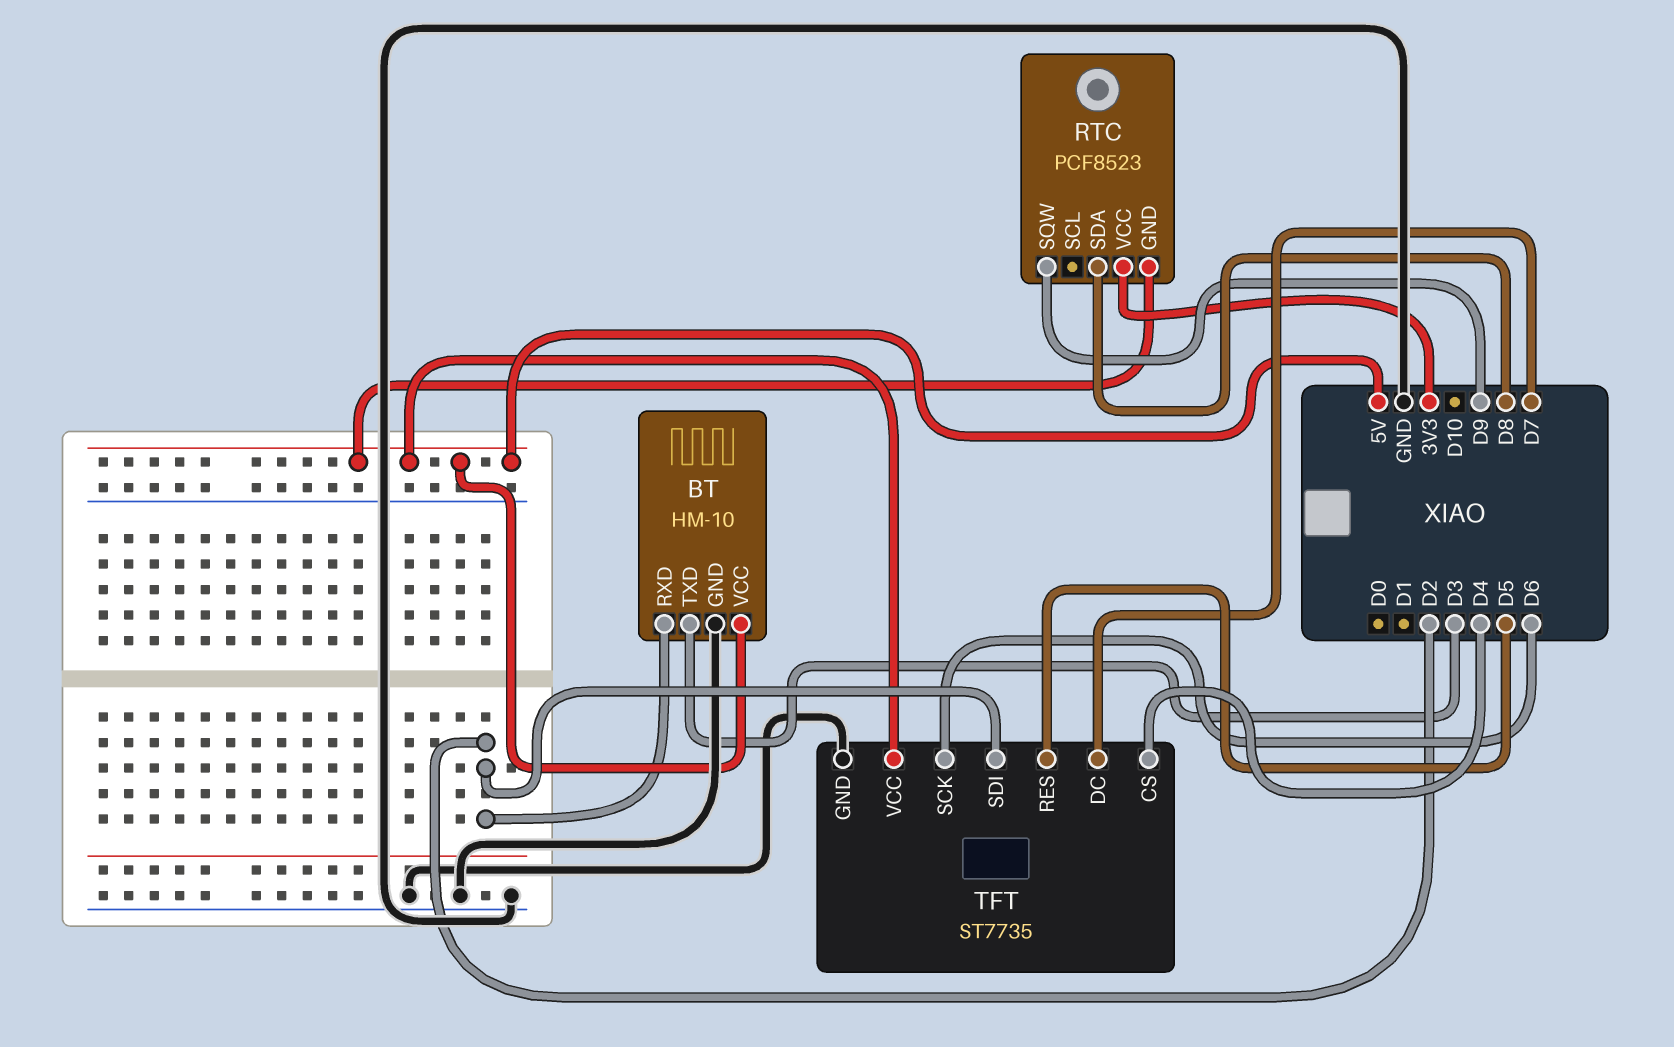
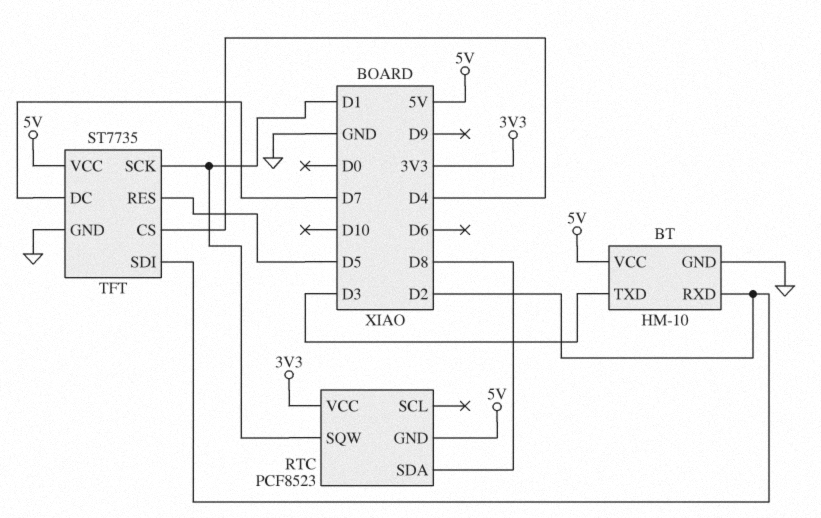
RTC pin SQW: D9 -> D1
TFT pin SCK: D6 -> D1

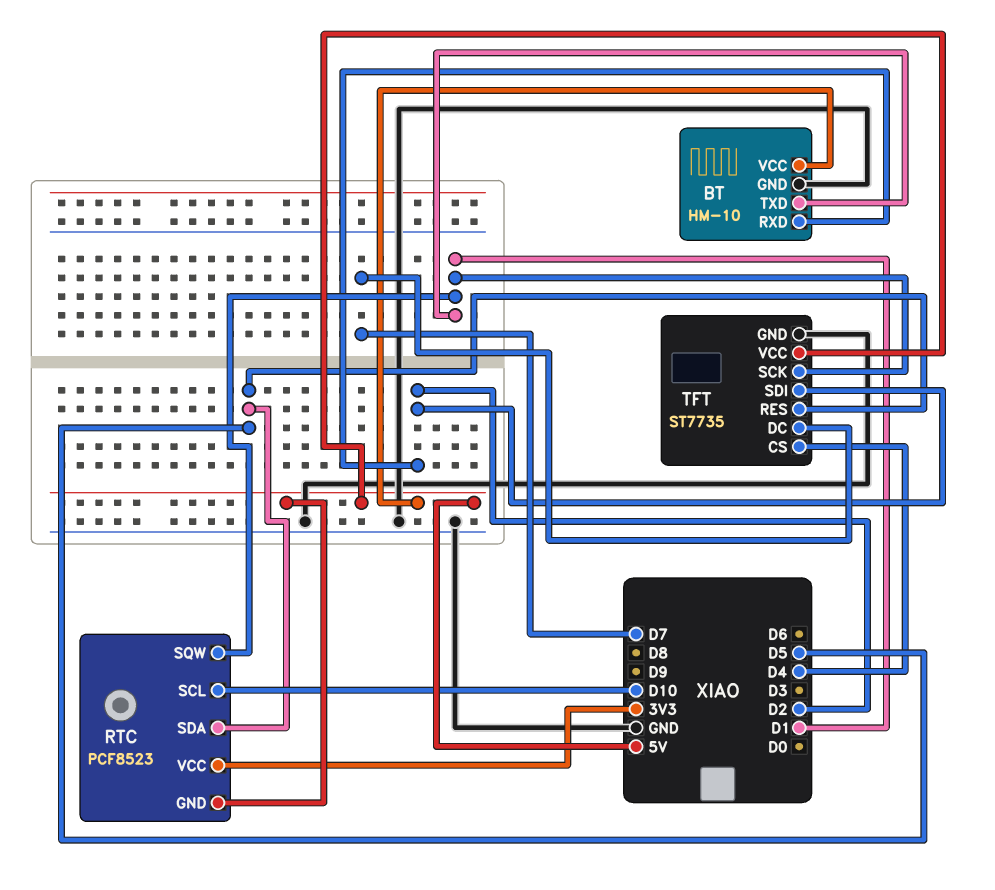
BT pin TXD: D3 -> D1
RTC pin SCL: none -> D10
RTC pin SDA: D8 -> D5

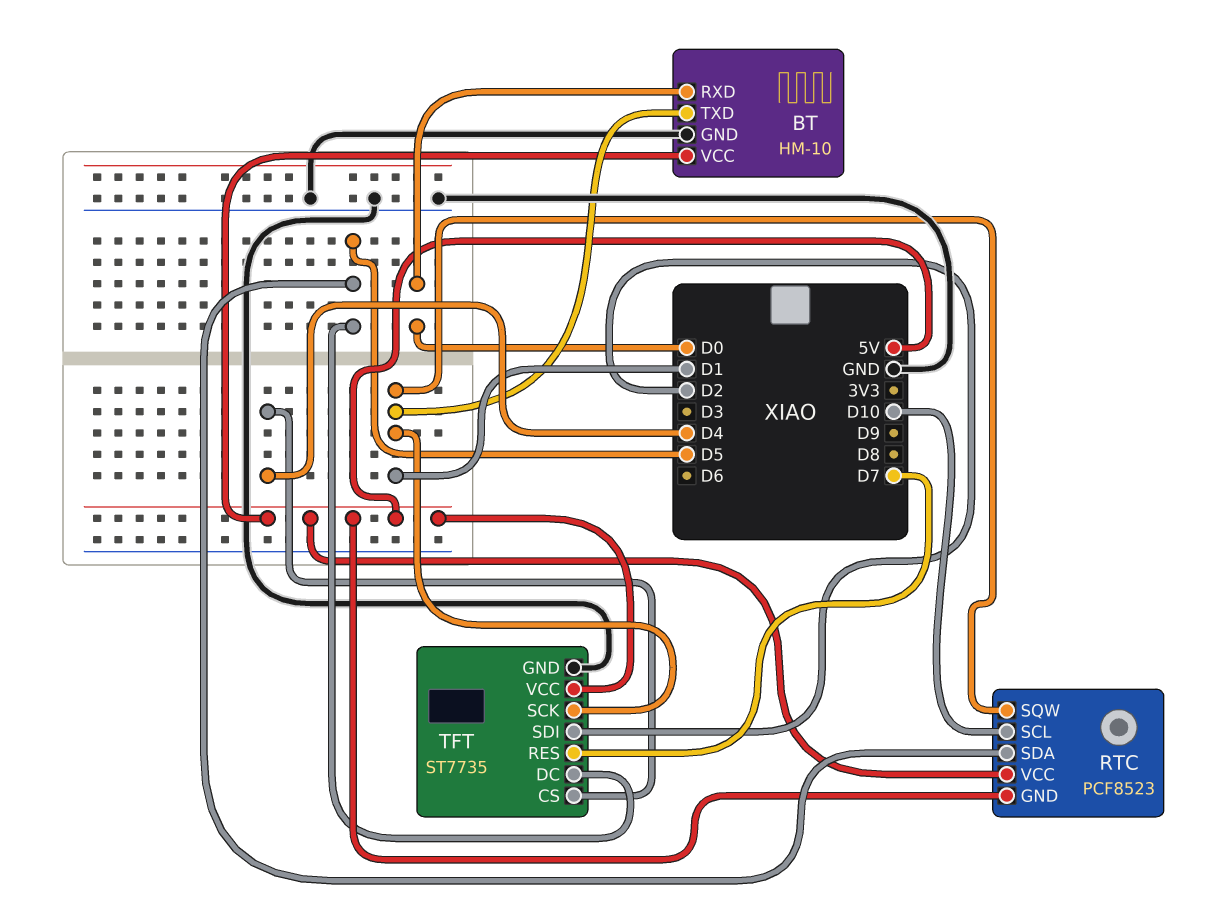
BT pin RXD: D2 -> D0
RTC pin VCC: 3V3 -> 5V
TFT pin DC: D7 -> D5
TFT pin RES: D5 -> D7

